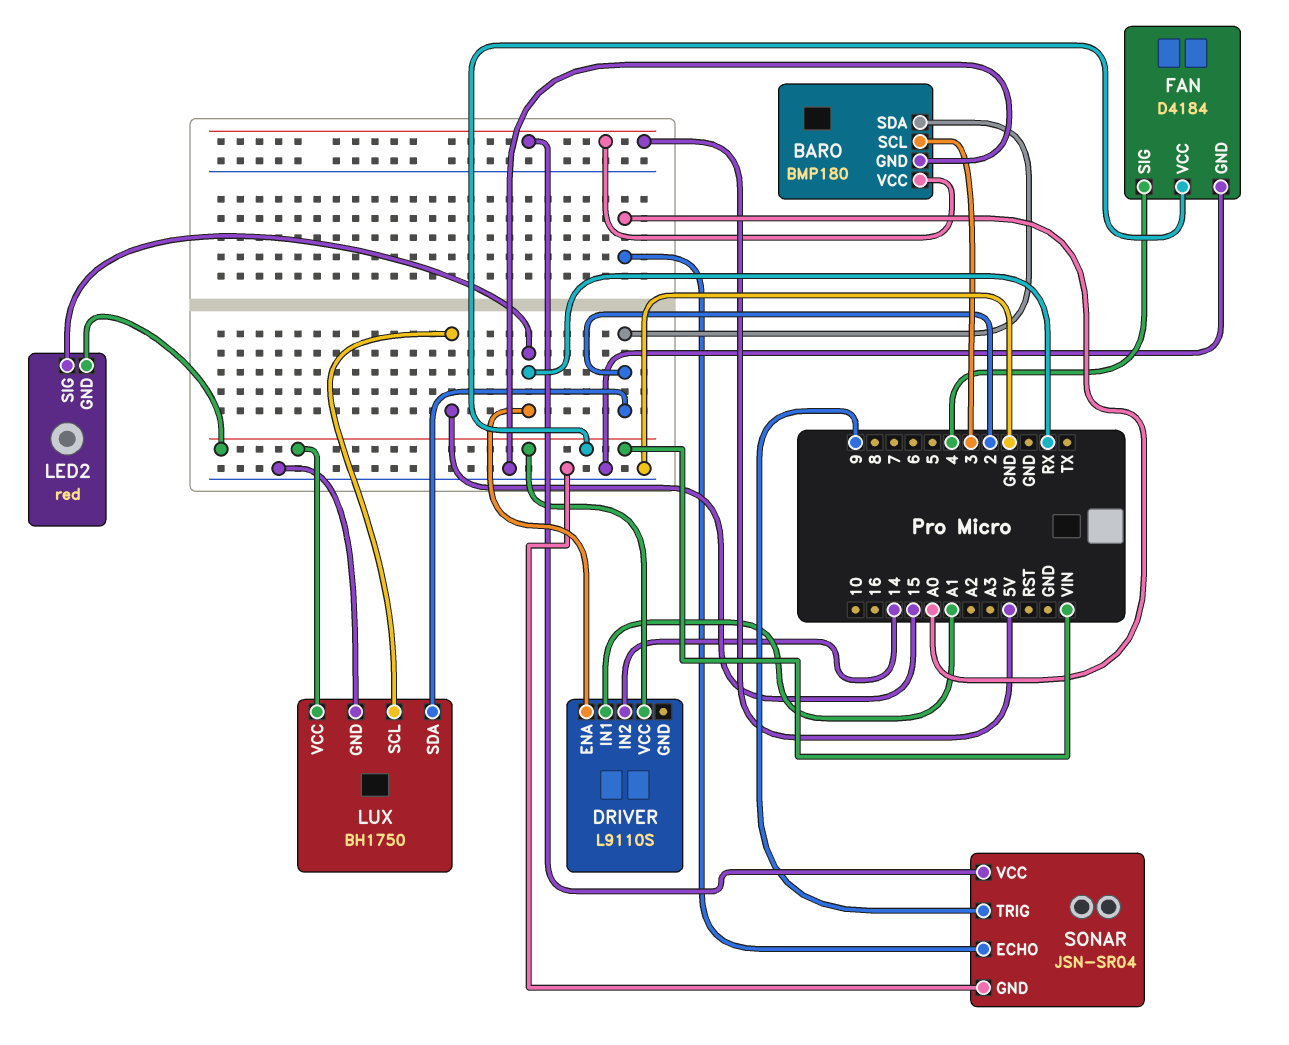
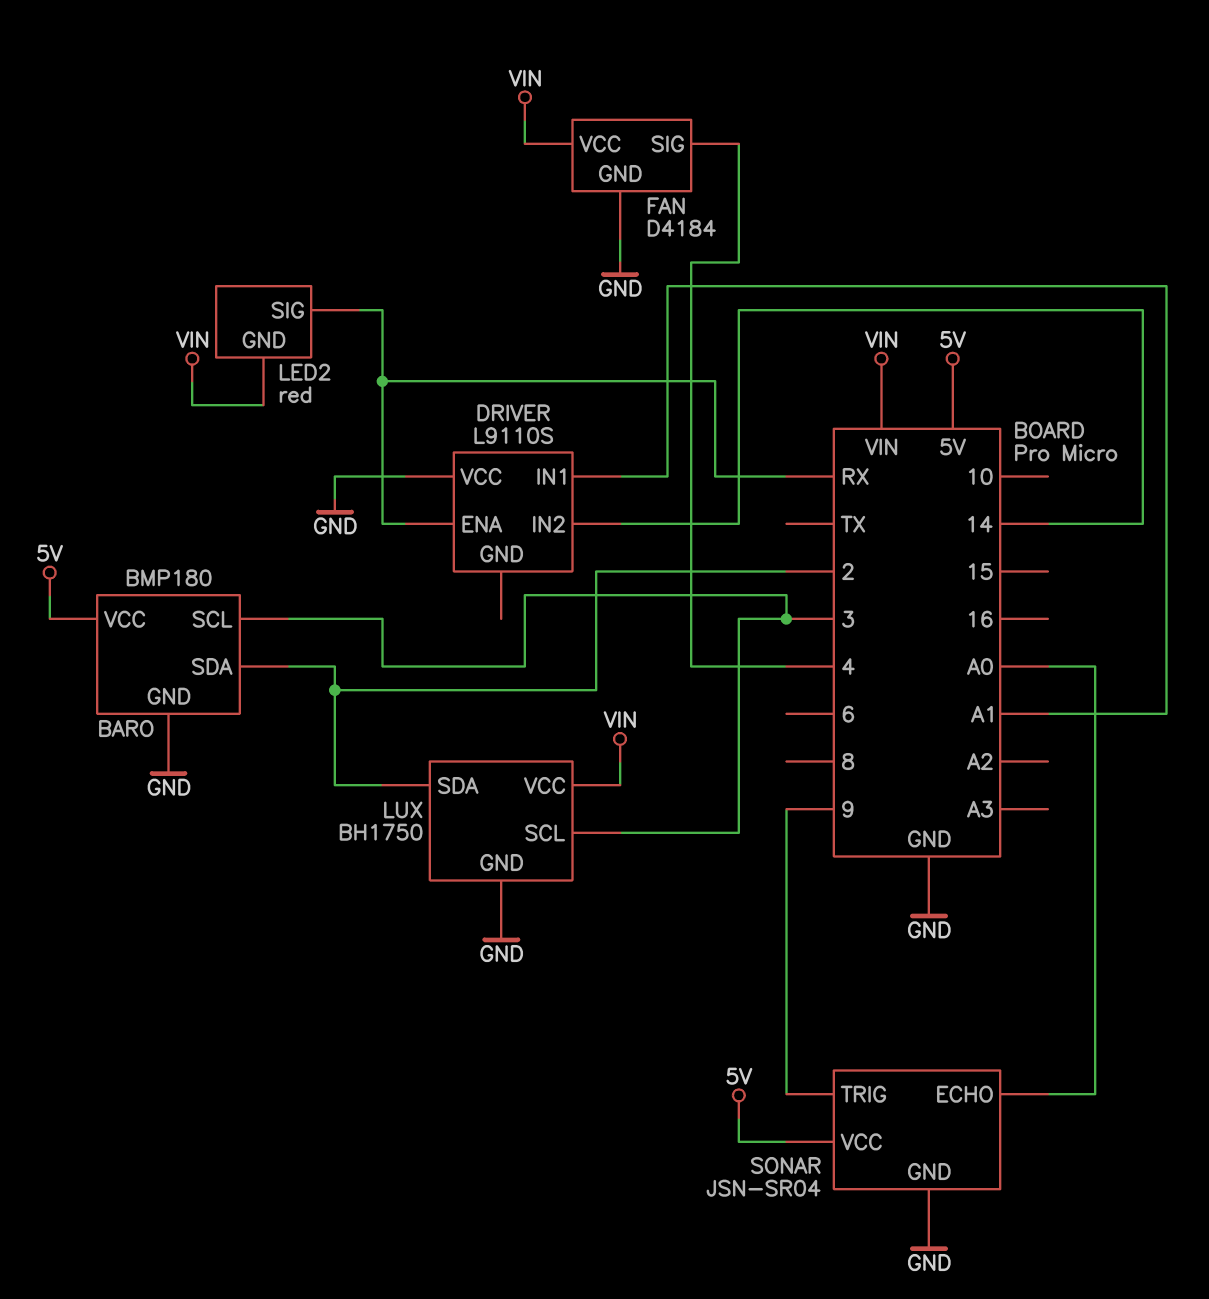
DRIVER pin VCC: VIN -> GND
LUX pin SCL: 15 -> 3

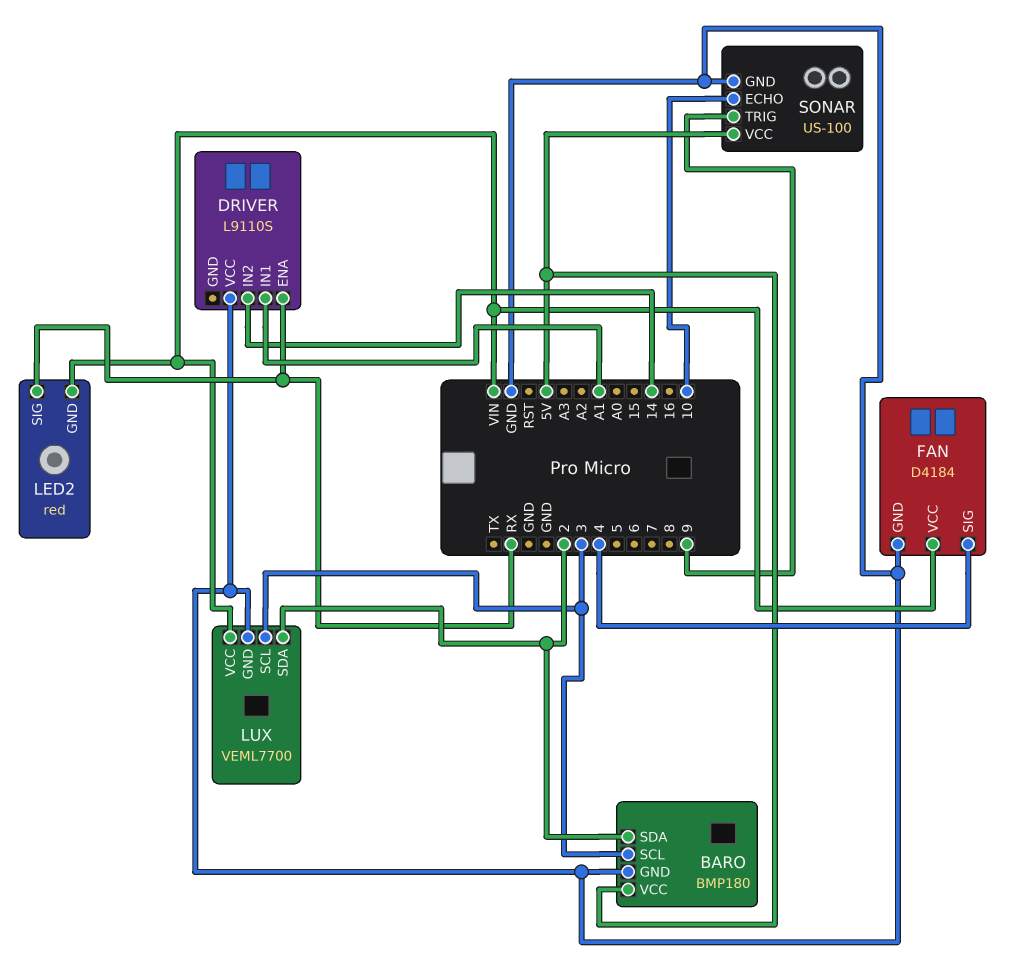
LUX: BH1750 -> VEML7700
SONAR: JSN-SR04 -> US-100
SONAR pin ECHO: A0 -> 10

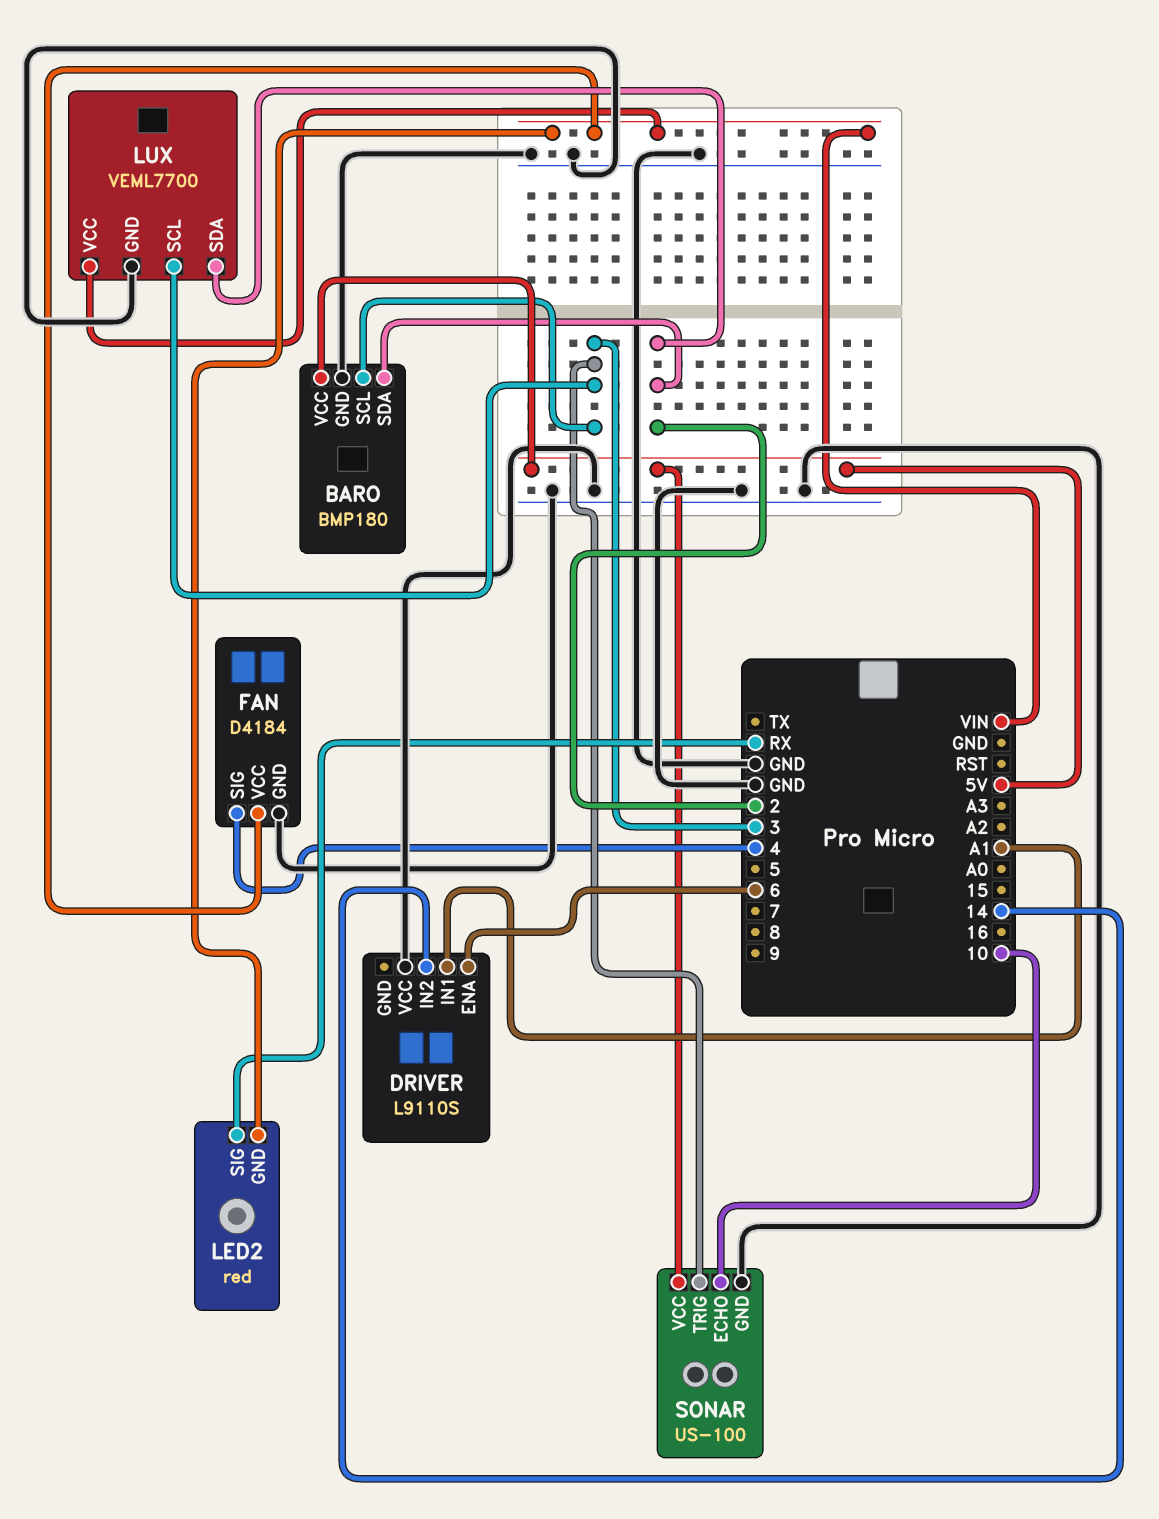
DRIVER pin ENA: RX -> 6
SONAR pin TRIG: 9 -> 3

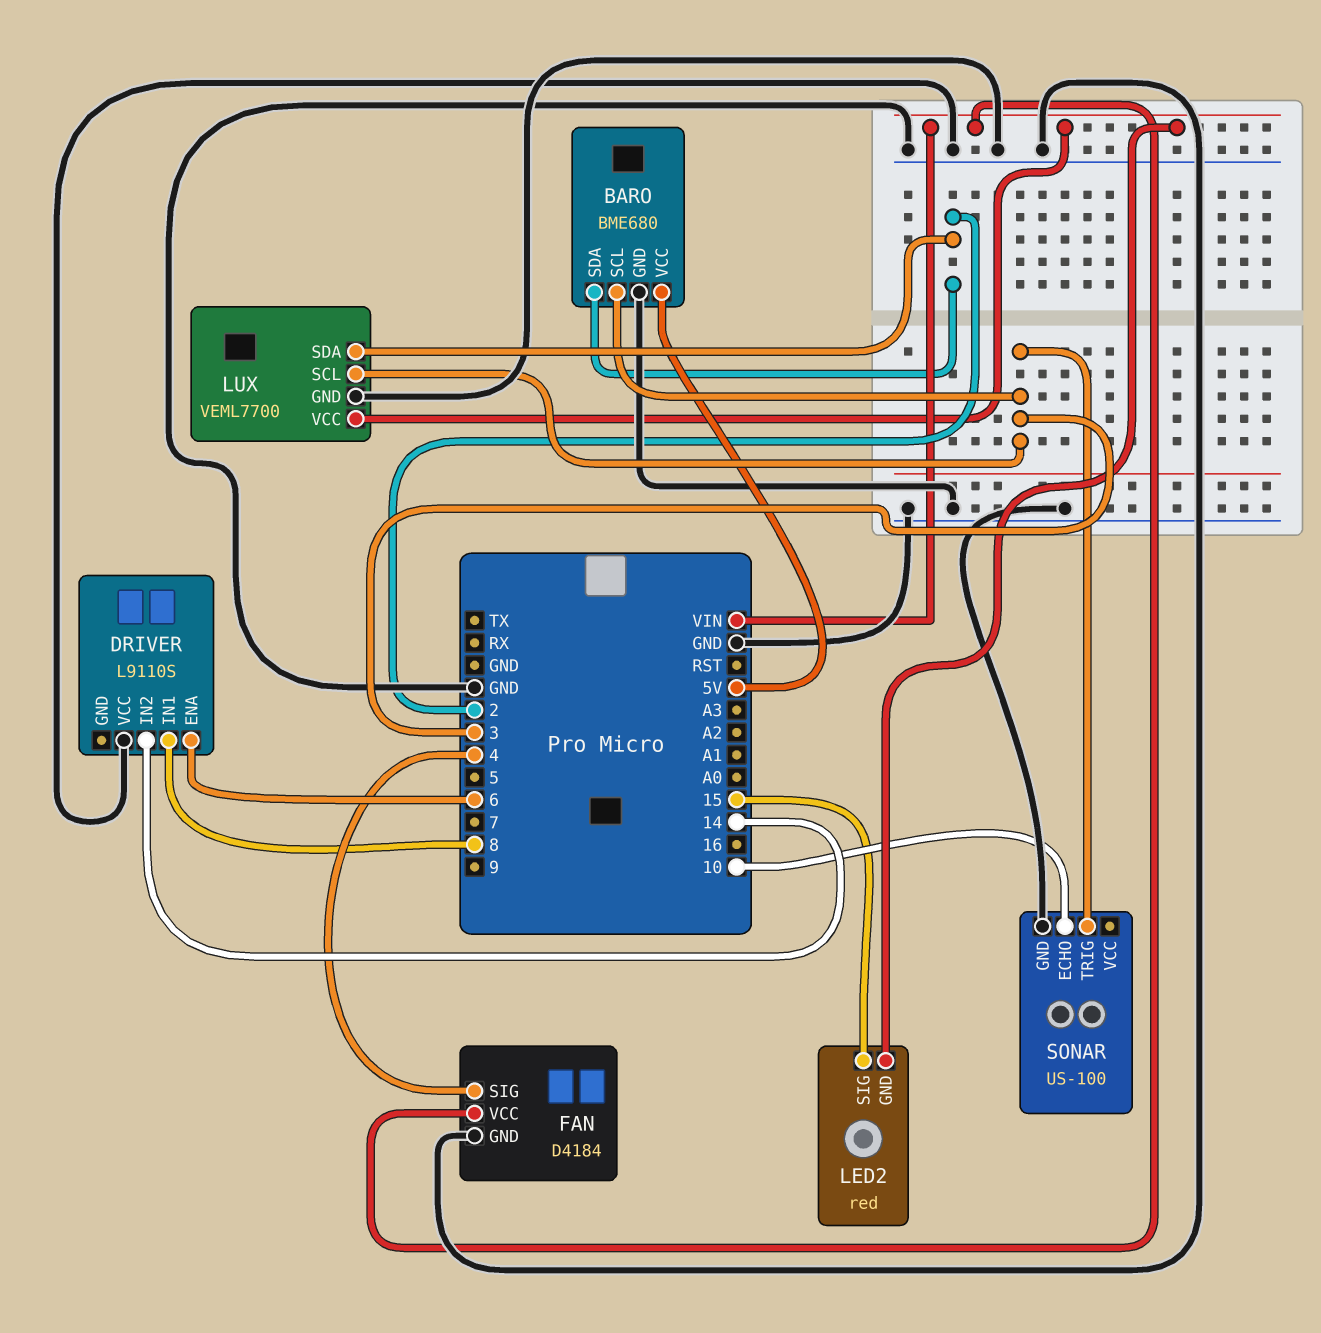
BARO: BMP180 -> BME680
DRIVER pin IN1: A1 -> 8
LED2 pin SIG: RX -> 15
SONAR pin VCC: 5V -> none

